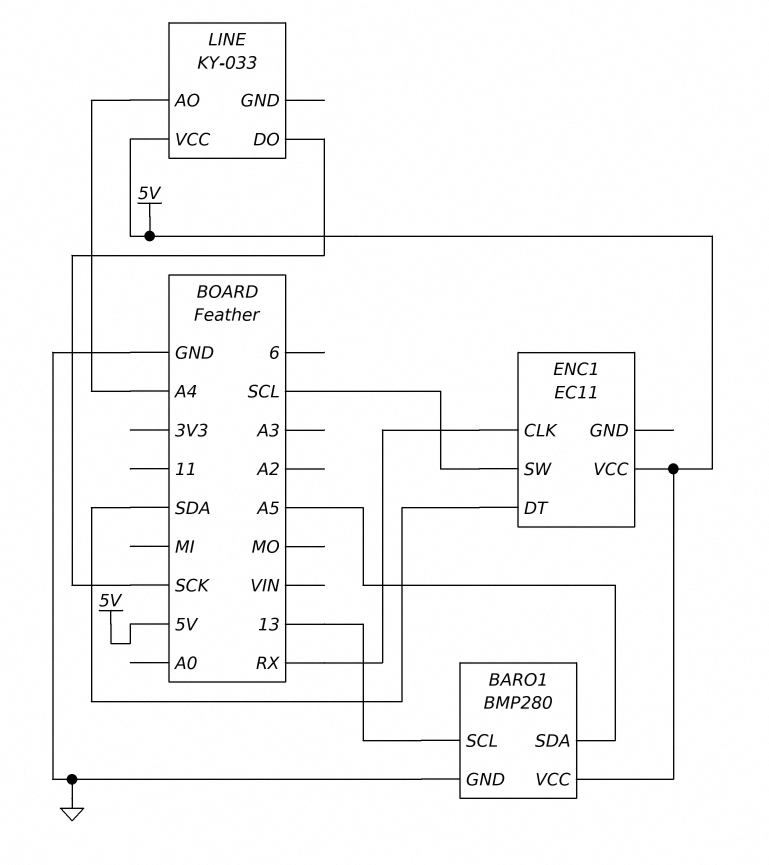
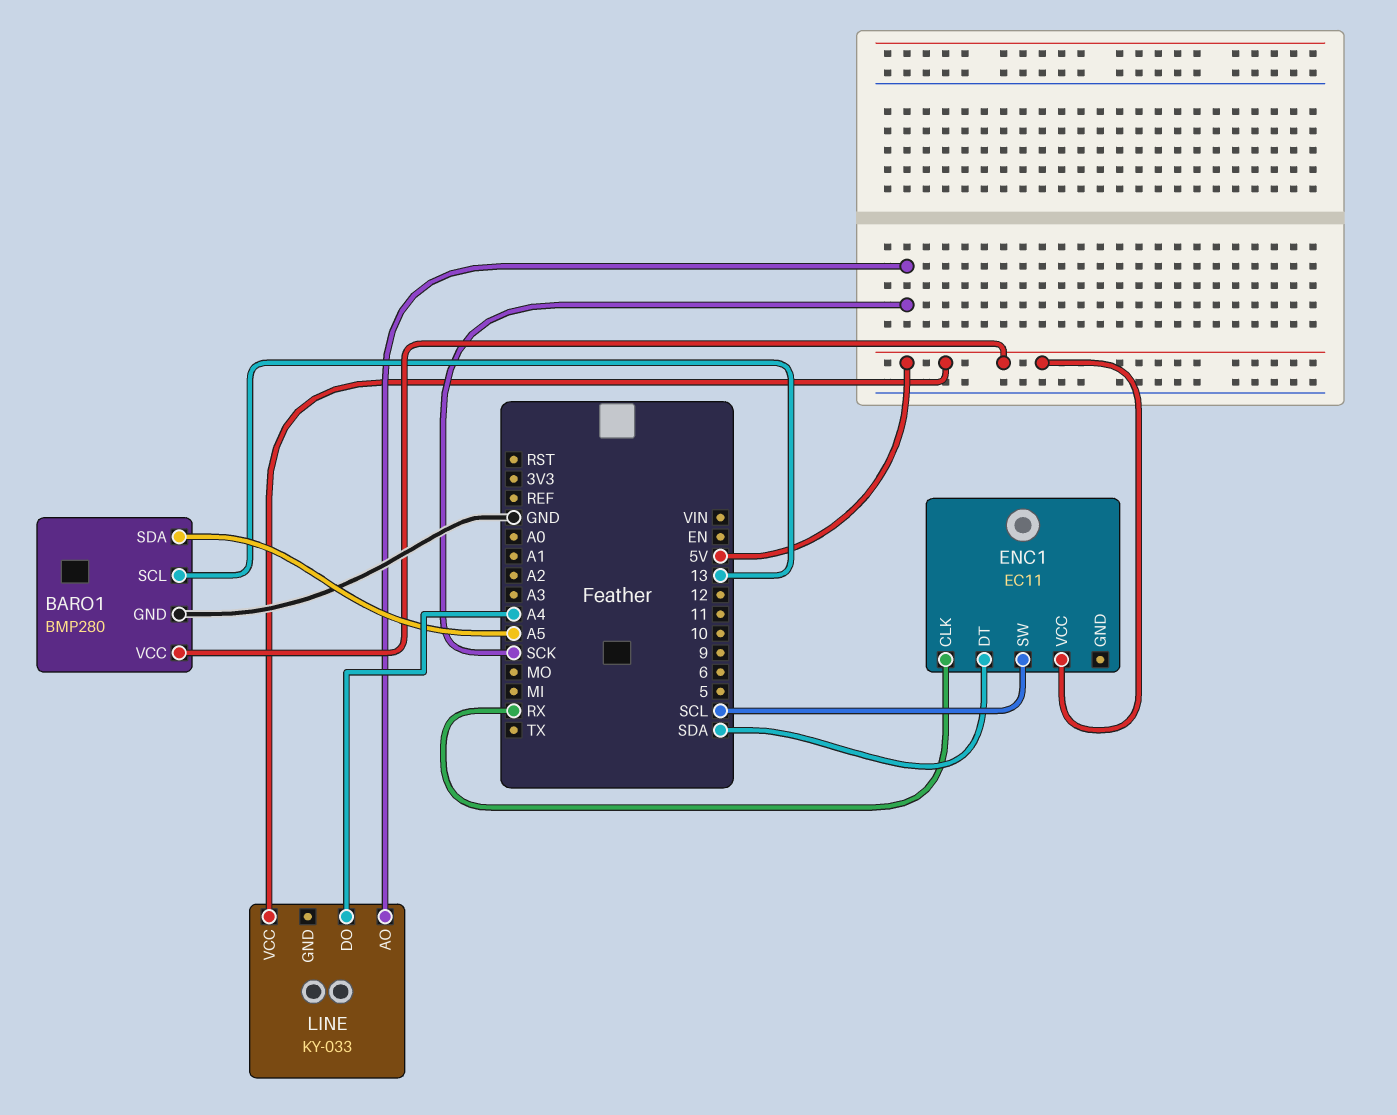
LINE pin AO: A4 -> SCK
LINE pin DO: SCK -> A4

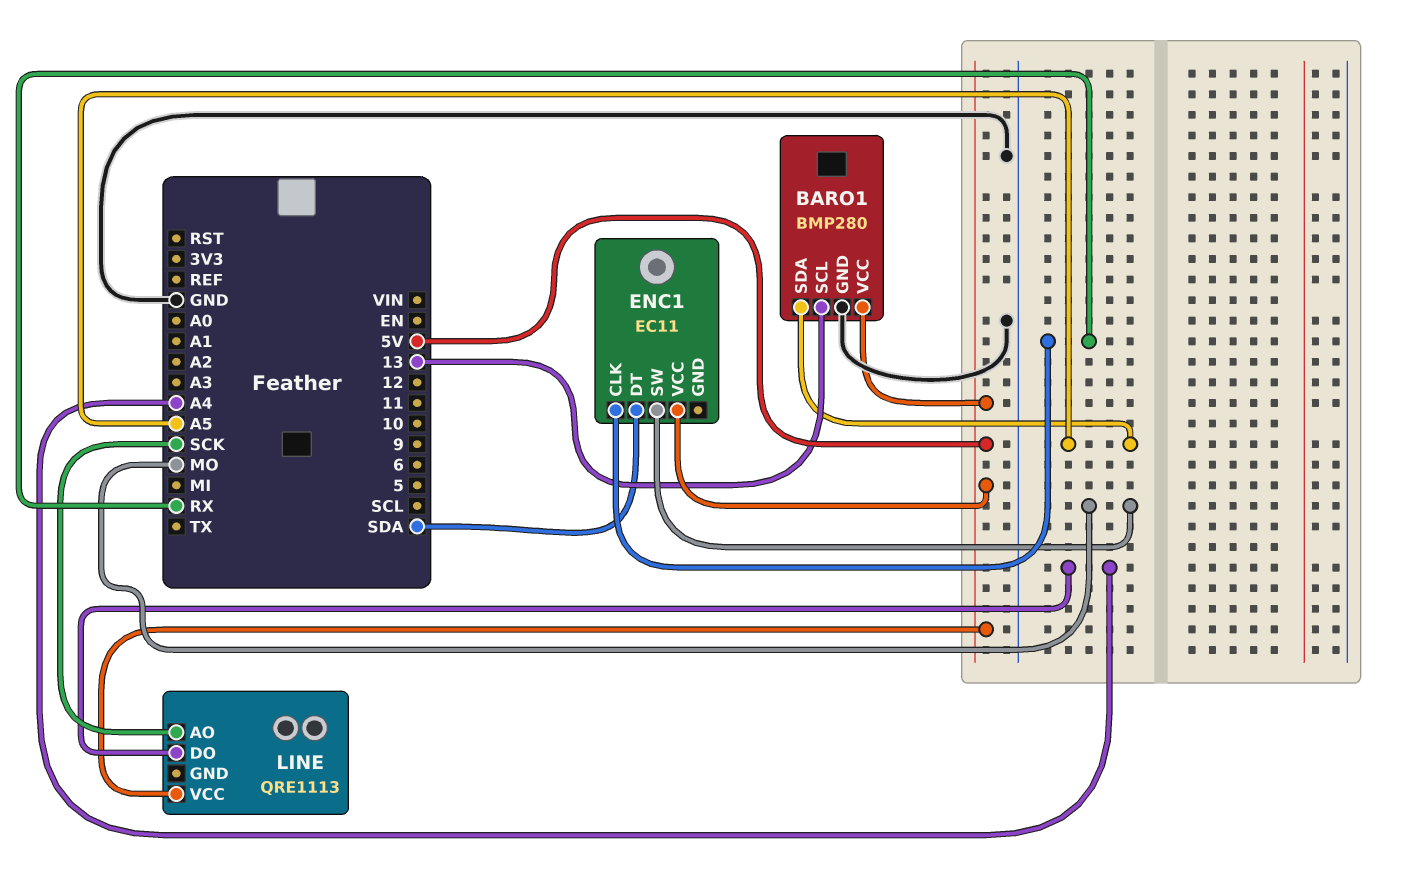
ENC1 pin SW: SCL -> MO
LINE: KY-033 -> QRE1113

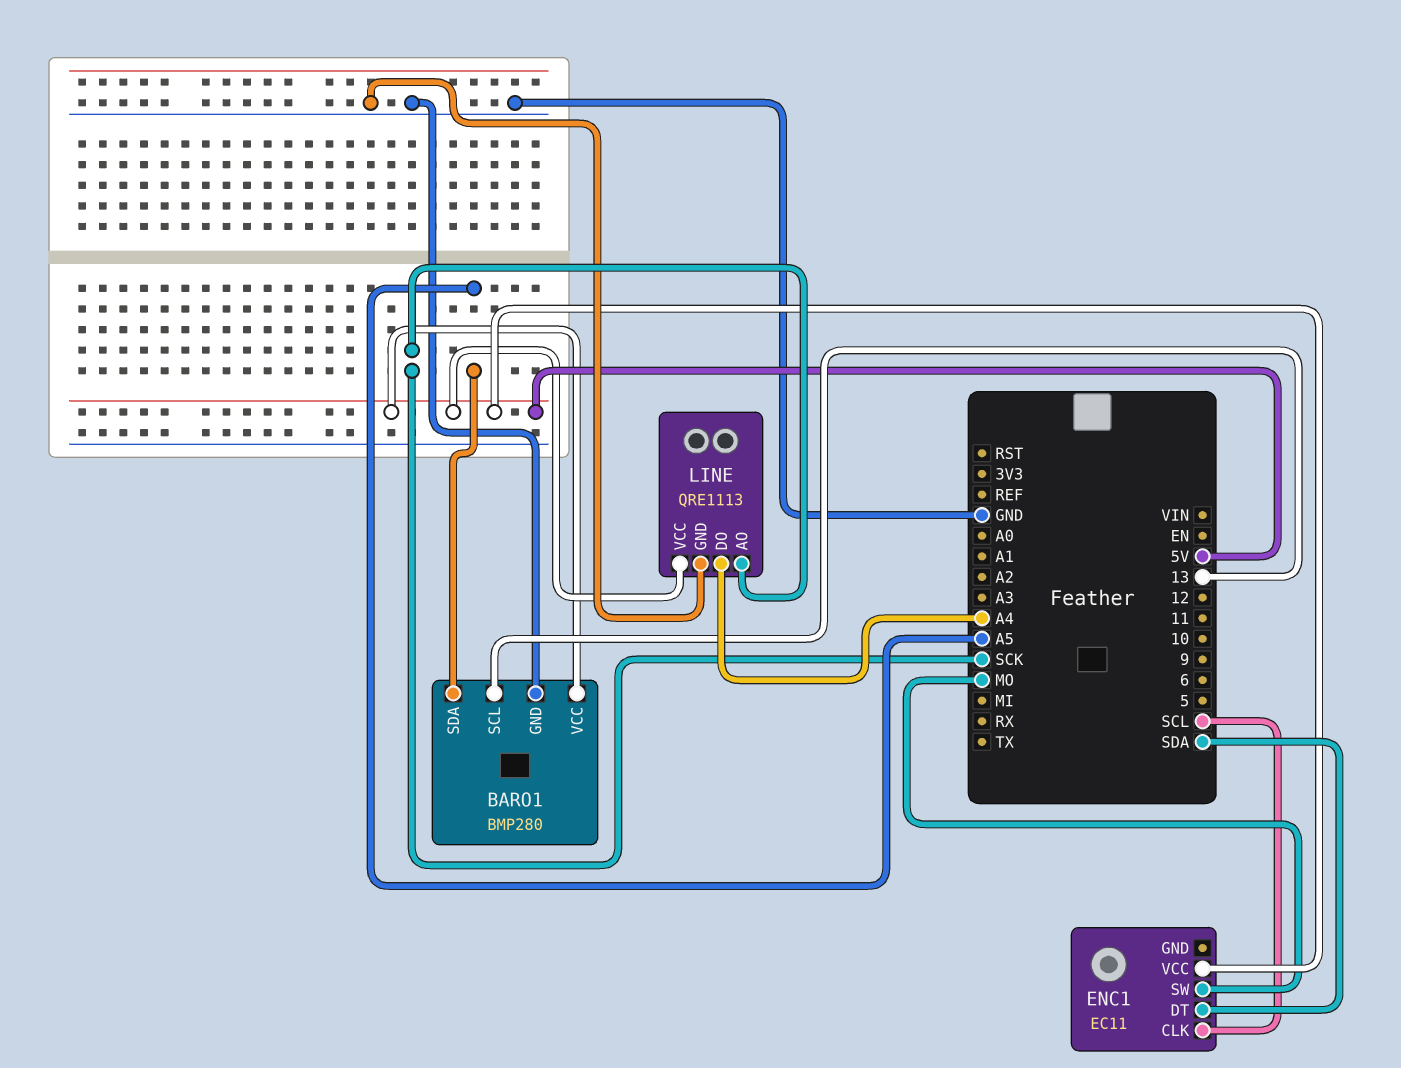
ENC1 pin CLK: RX -> SCL
LINE pin GND: none -> GND

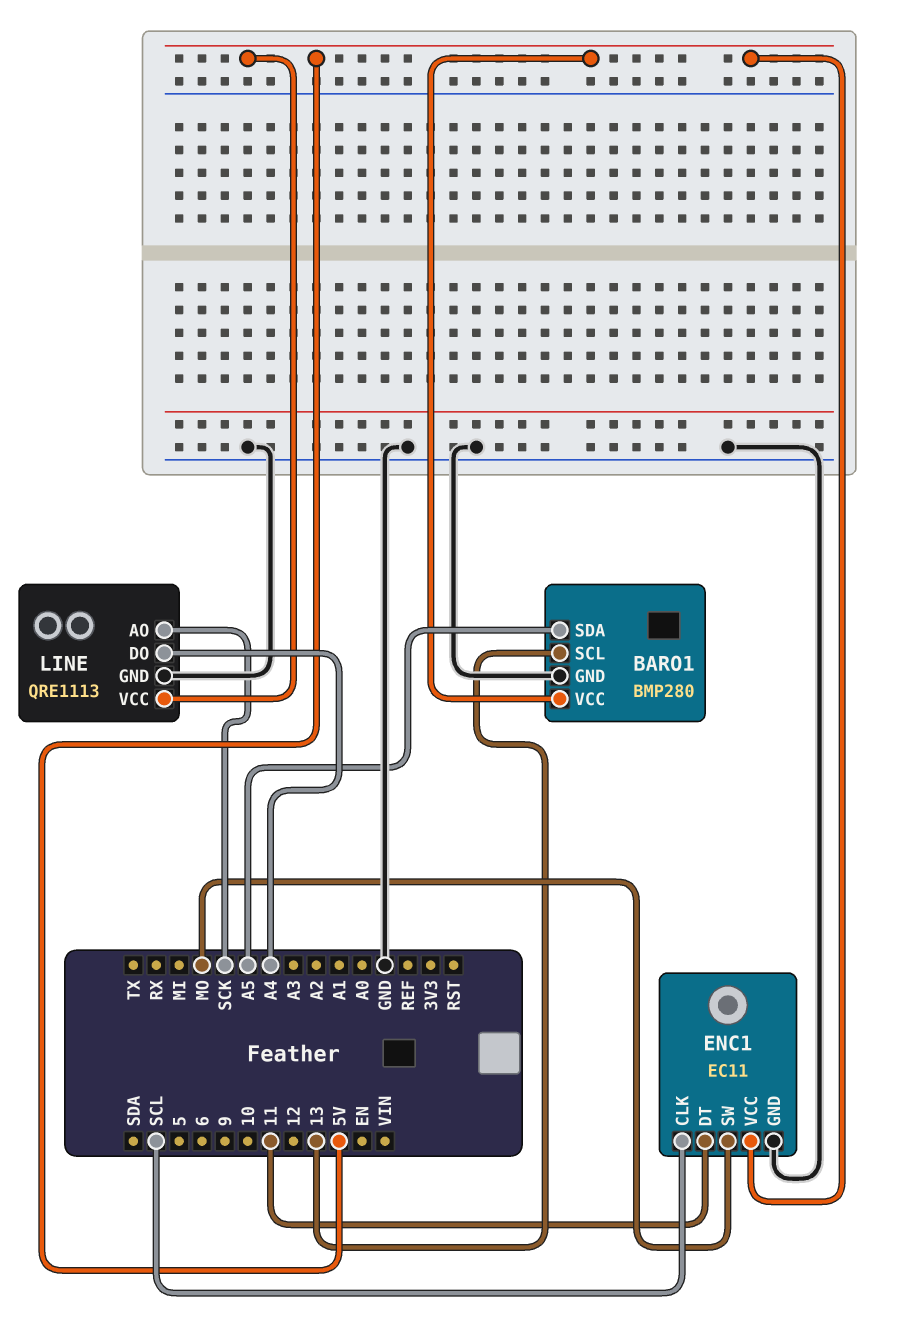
ENC1 pin DT: SDA -> 11
ENC1 pin GND: none -> GND

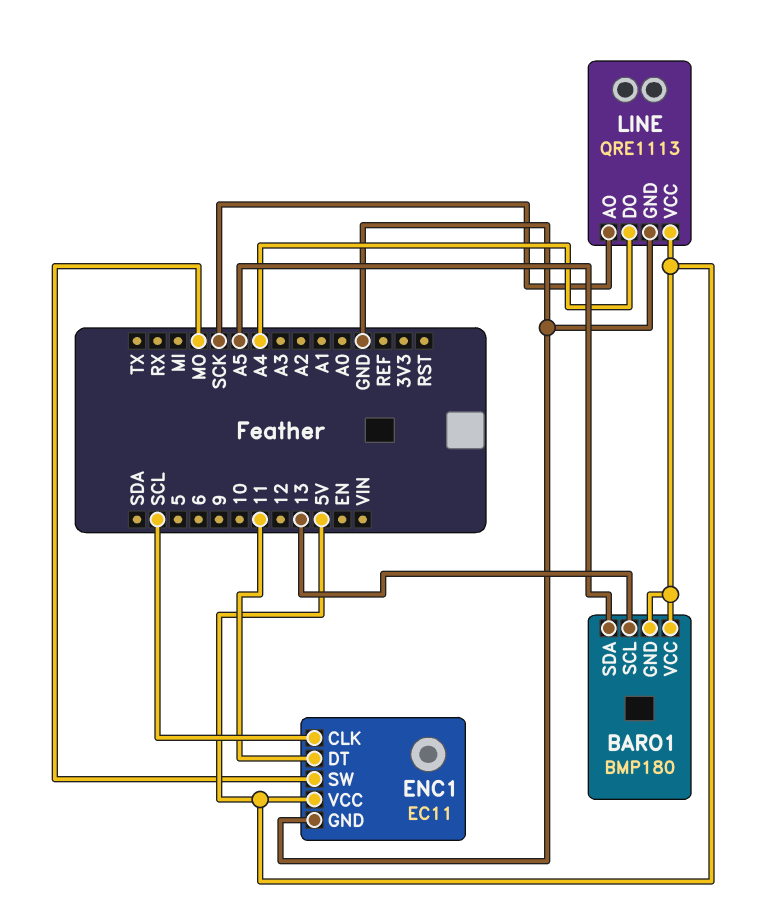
BARO1: BMP280 -> BMP180
BARO1 pin GND: GND -> 5V

